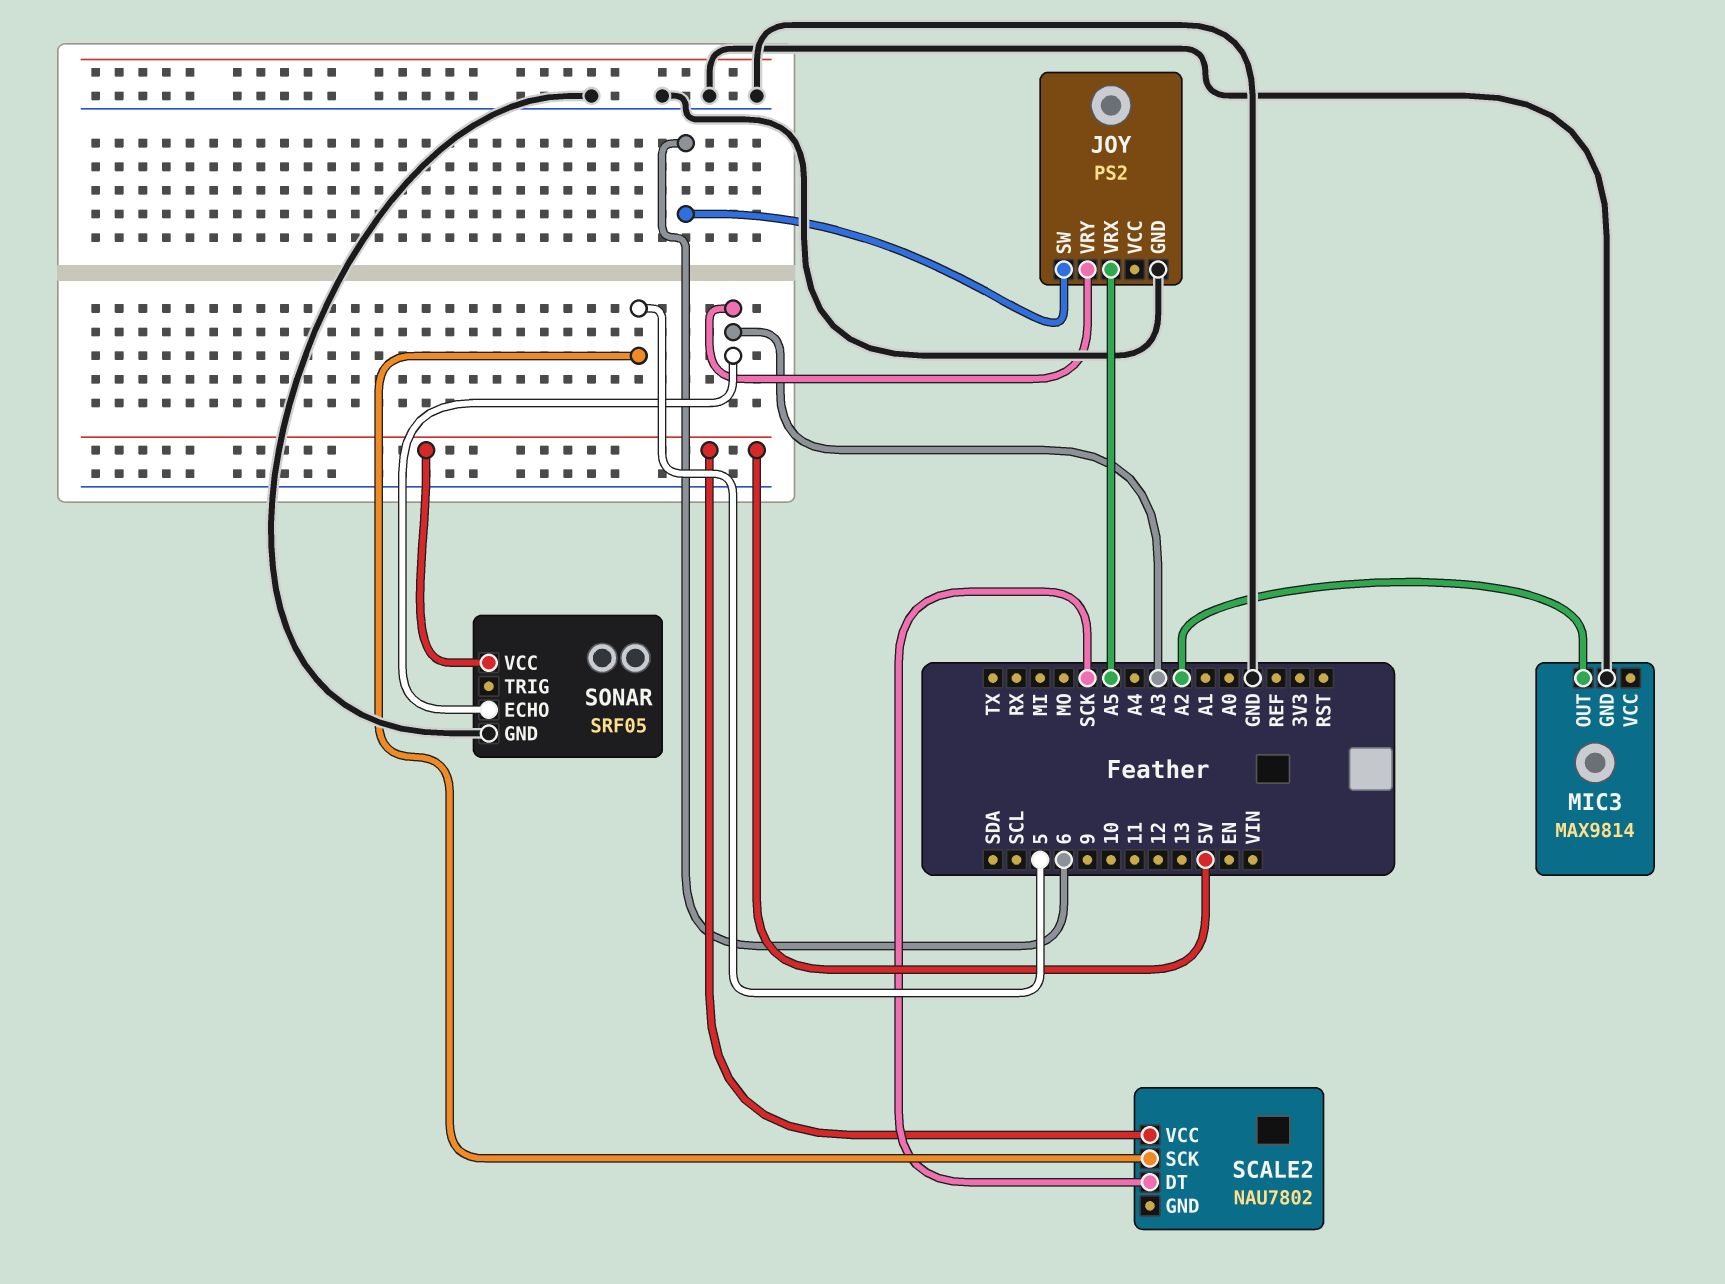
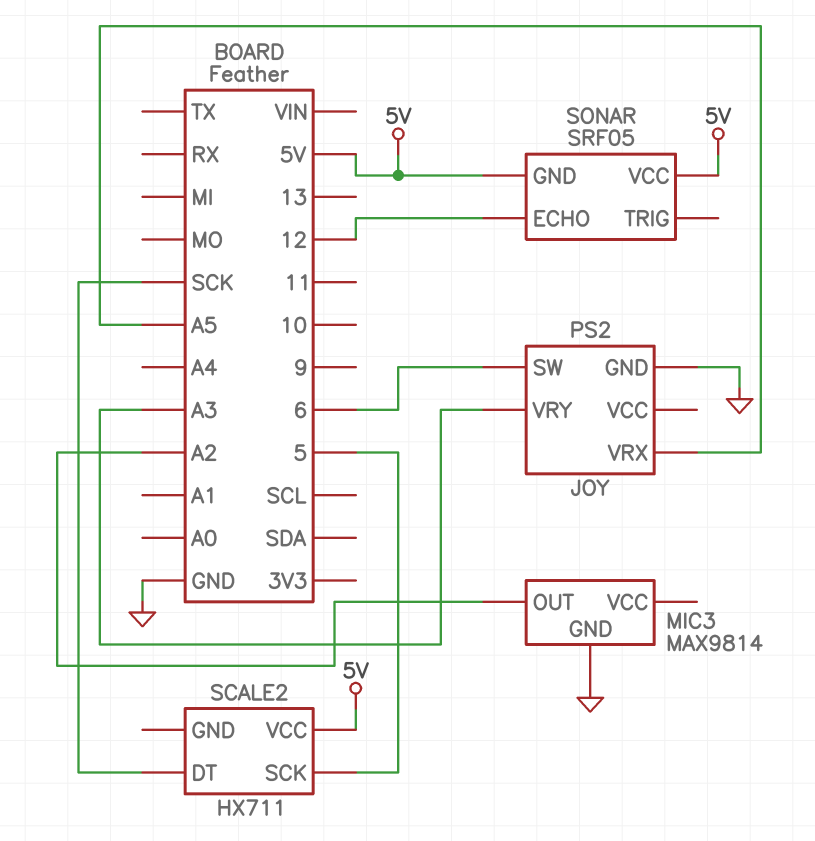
SCALE2: NAU7802 -> HX711
SONAR pin ECHO: A3 -> 12
SONAR pin GND: GND -> 5V

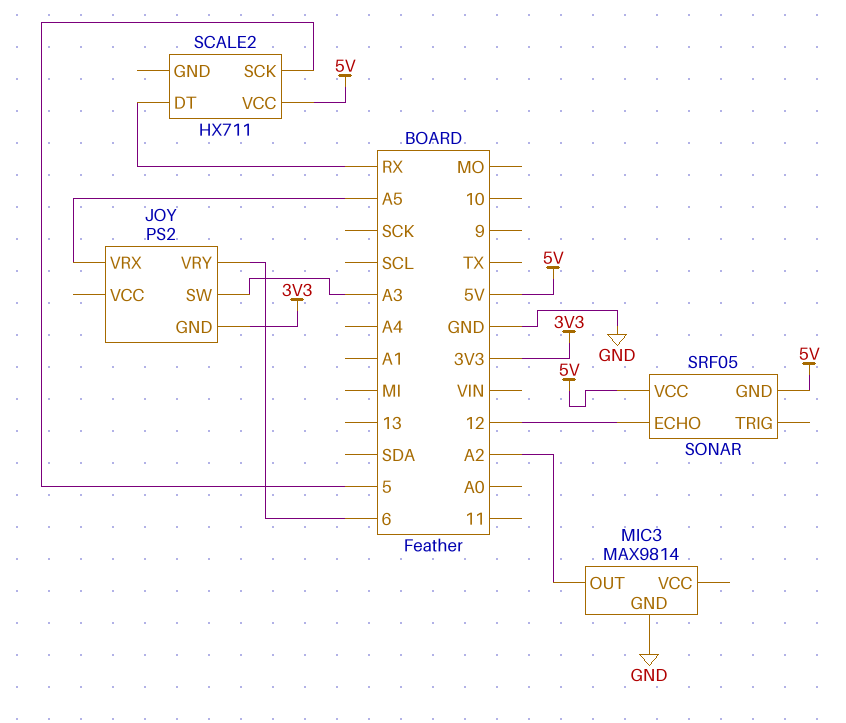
JOY pin GND: GND -> 3V3
JOY pin SW: 6 -> A3
JOY pin VRY: A3 -> 6
SCALE2 pin DT: SCK -> RX

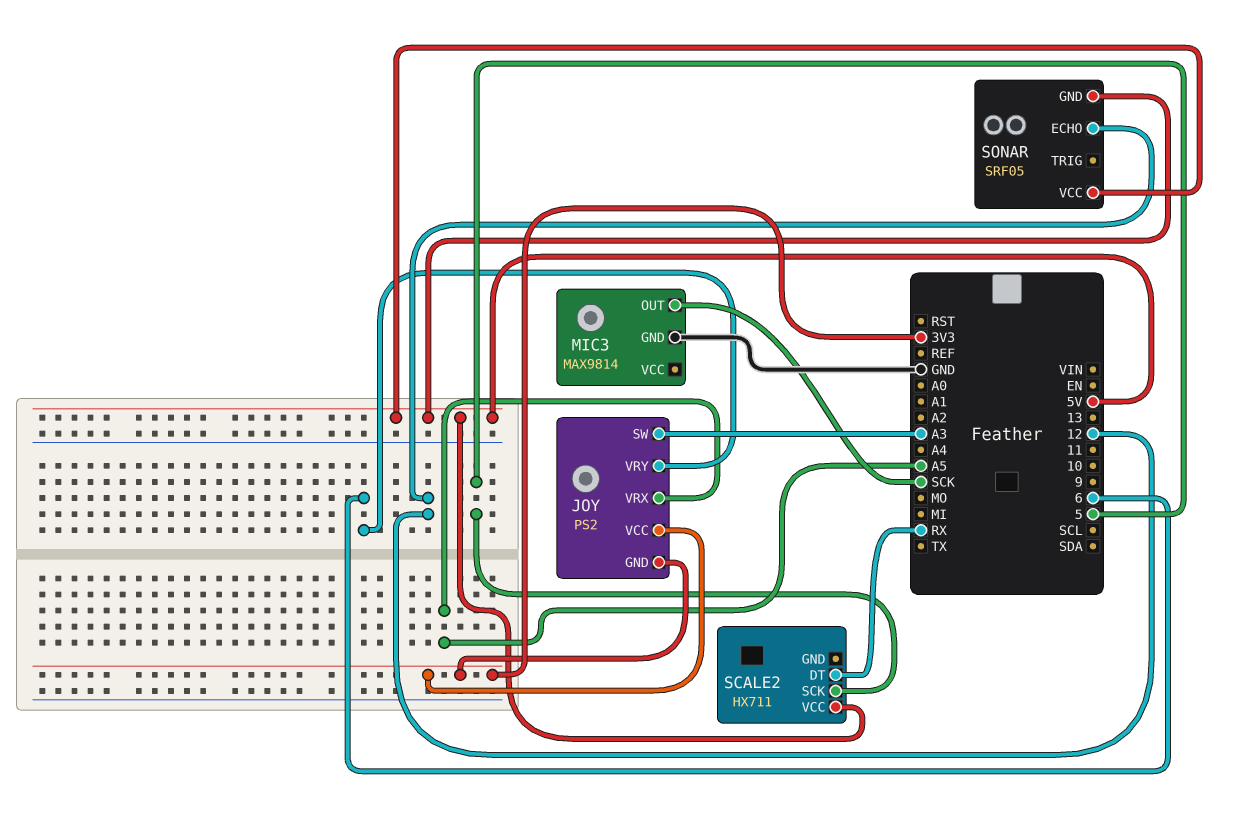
JOY pin VCC: none -> 3V3
MIC3 pin OUT: A2 -> SCK

